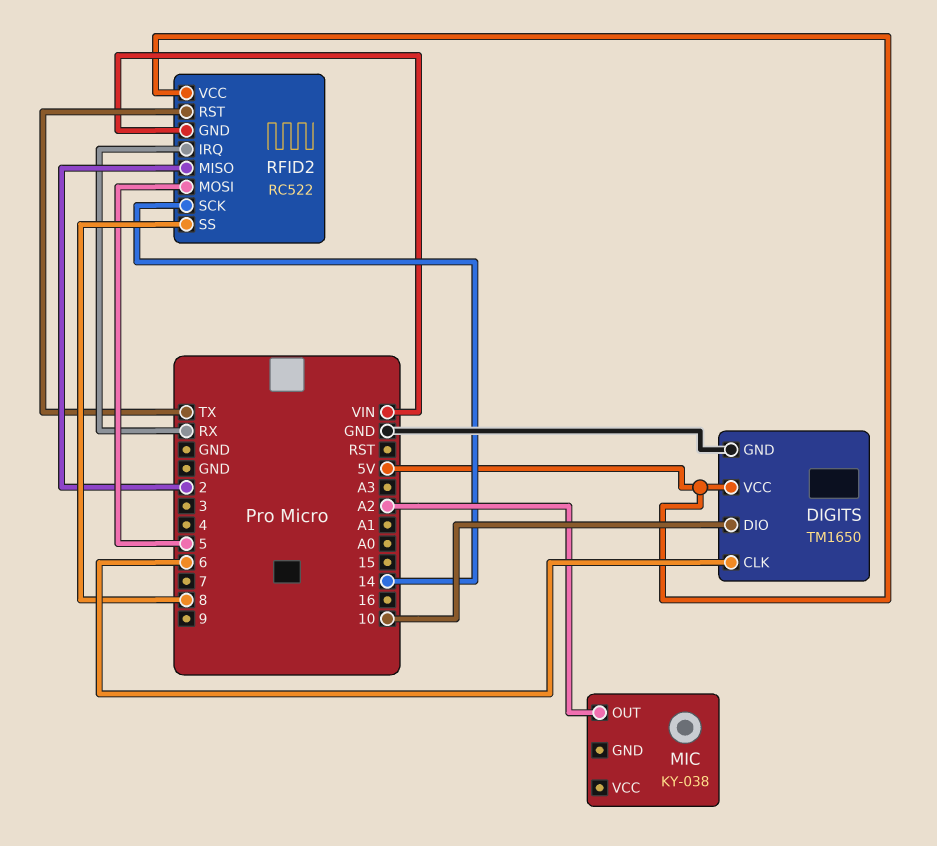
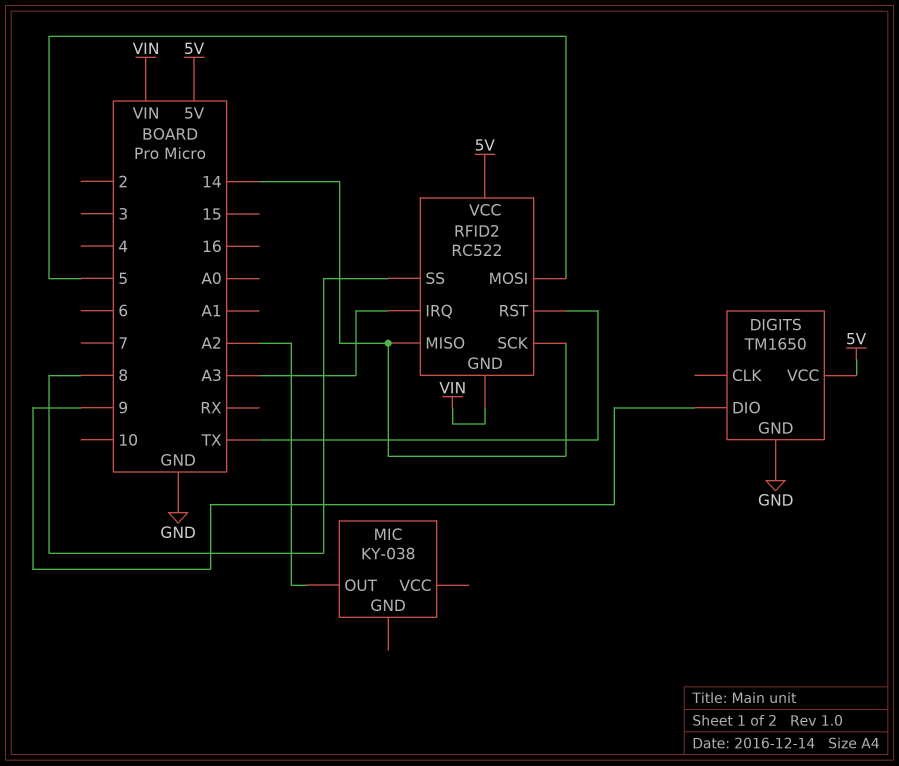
DIGITS pin CLK: 6 -> none
DIGITS pin DIO: 10 -> 9
RFID2 pin IRQ: RX -> A3
RFID2 pin MISO: 2 -> 14

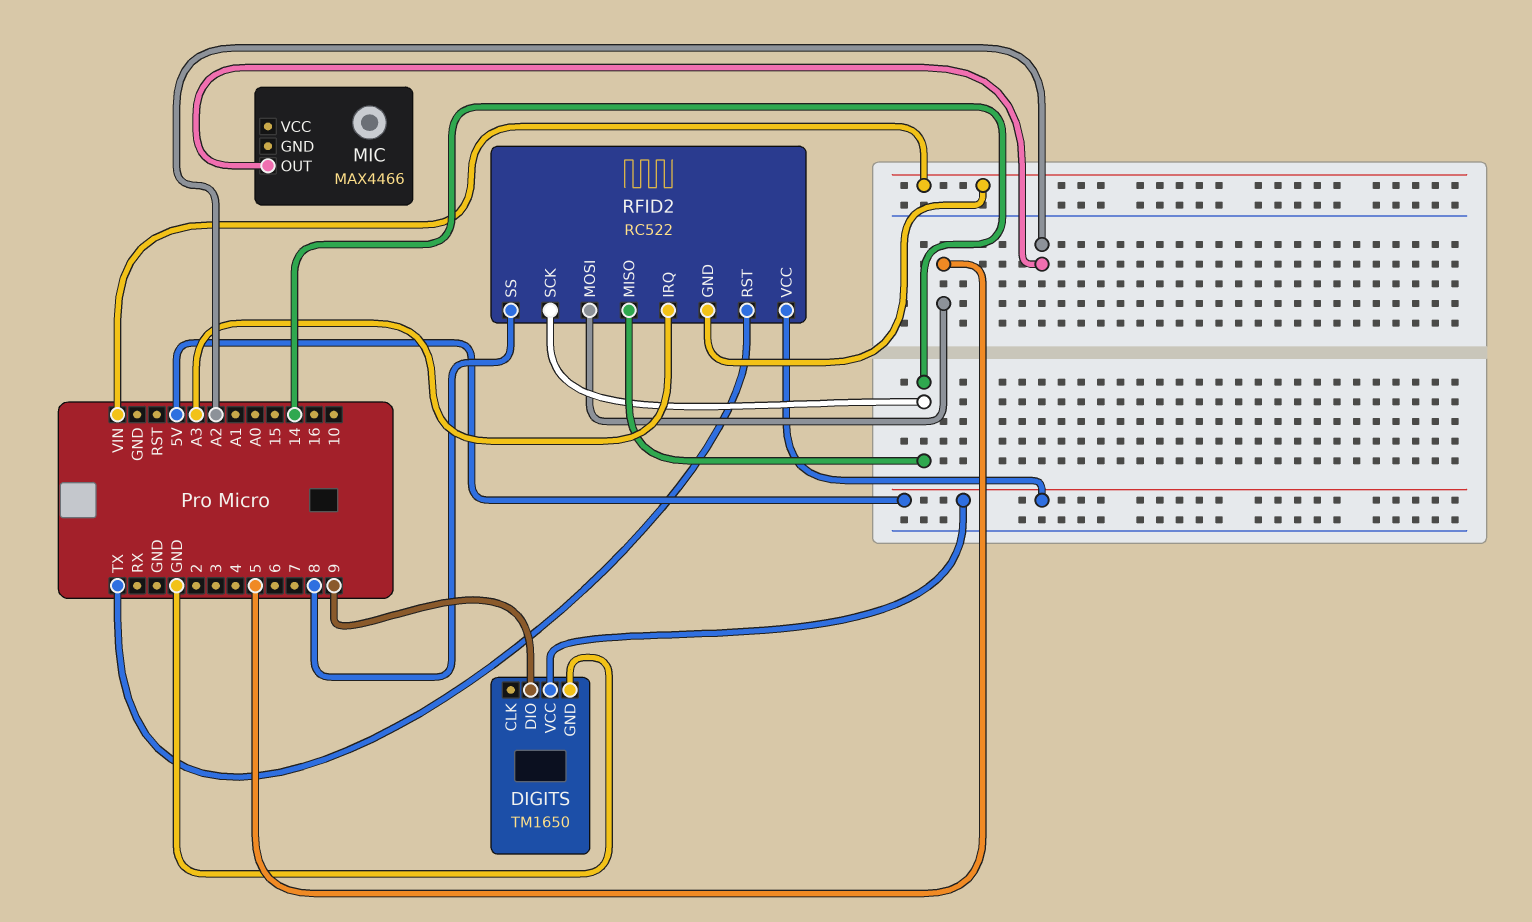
MIC: KY-038 -> MAX4466

